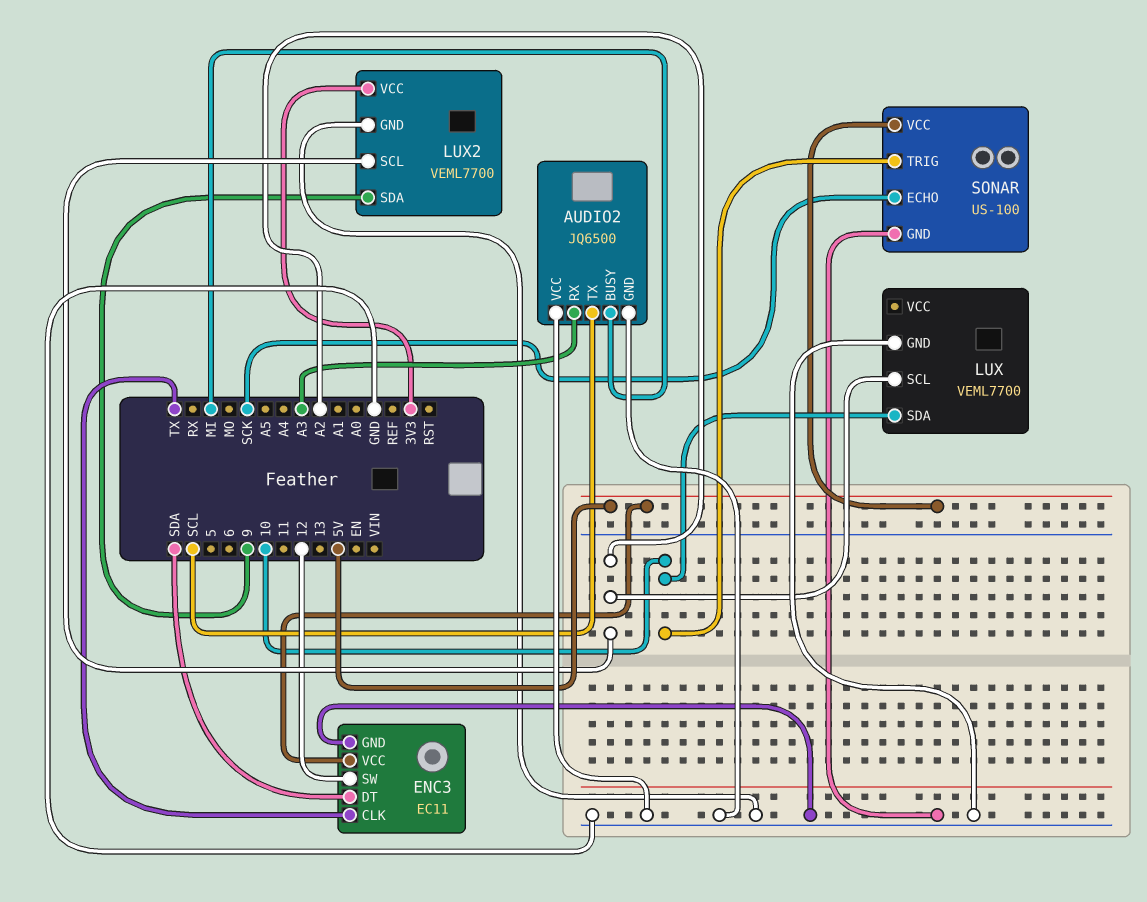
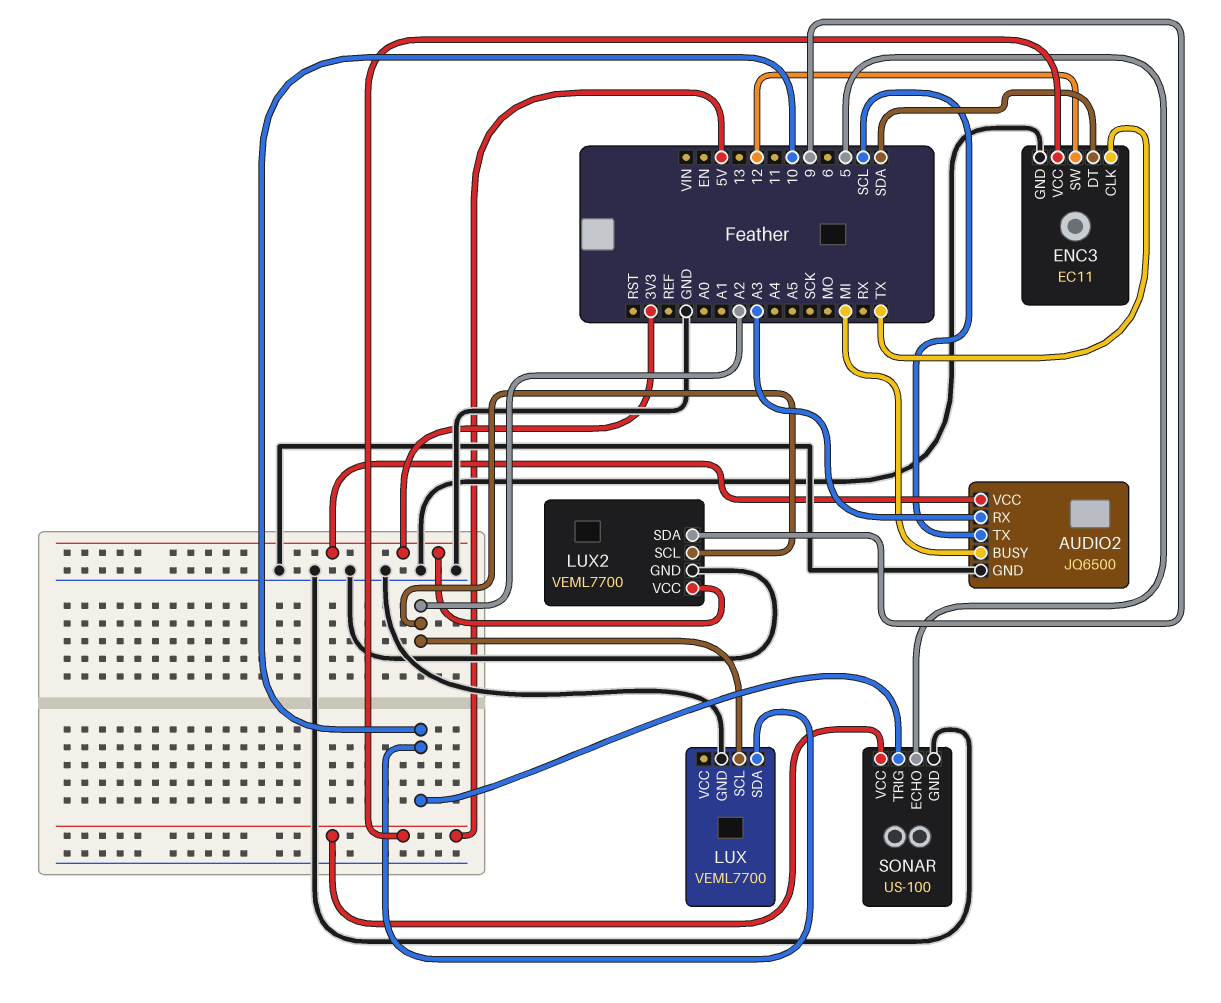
AUDIO2 pin VCC: GND -> 3V3
SONAR pin ECHO: SCK -> 5

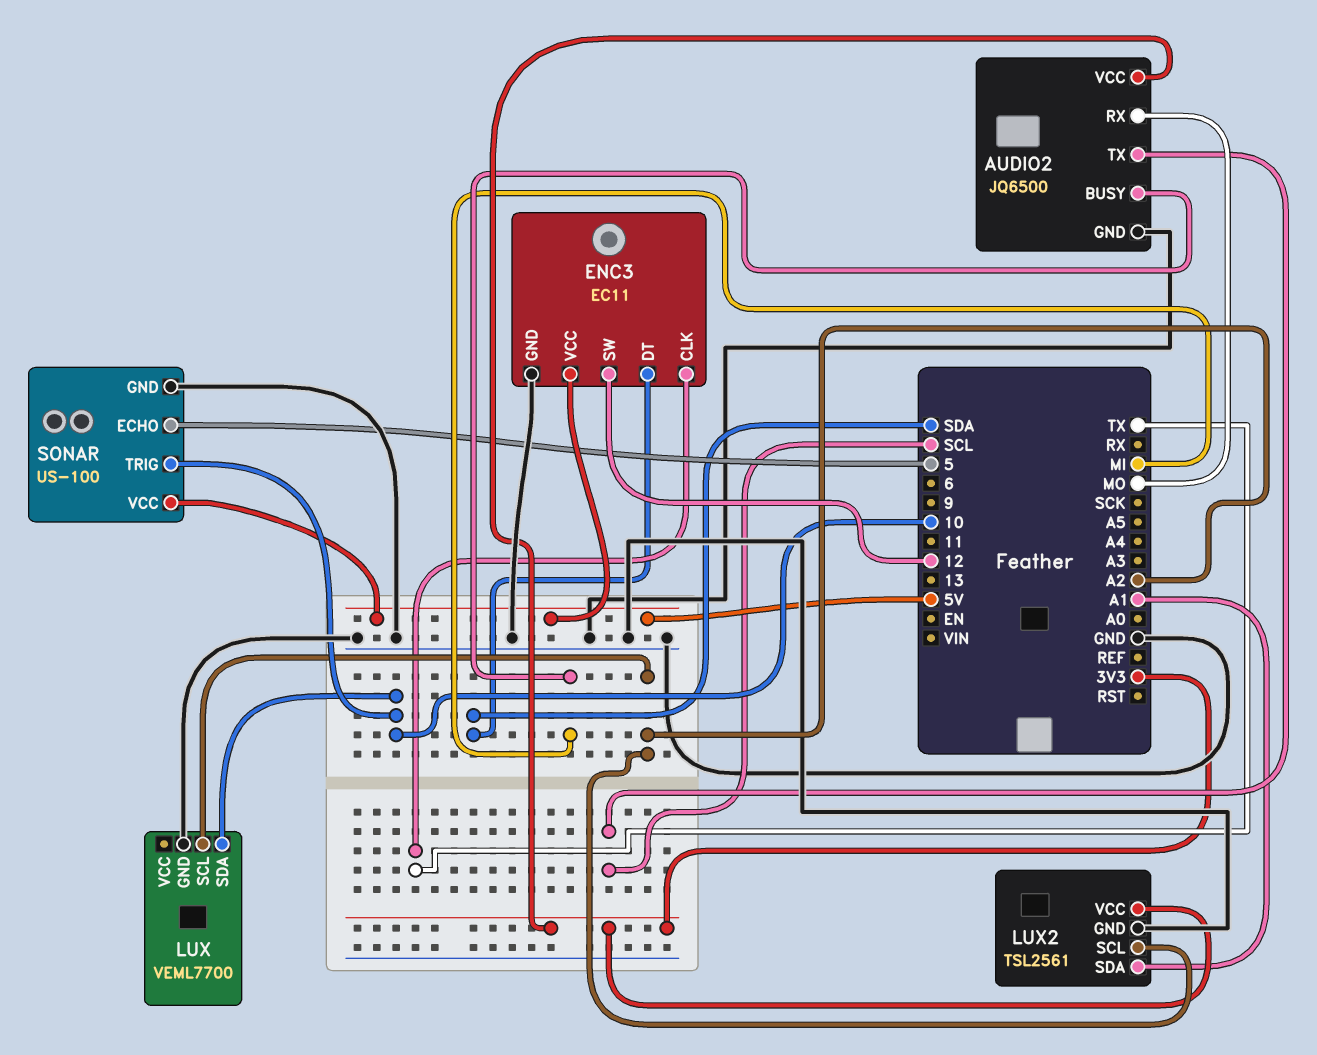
AUDIO2 pin RX: A3 -> MO
LUX2: VEML7700 -> TSL2561
LUX2 pin SDA: 9 -> A1

